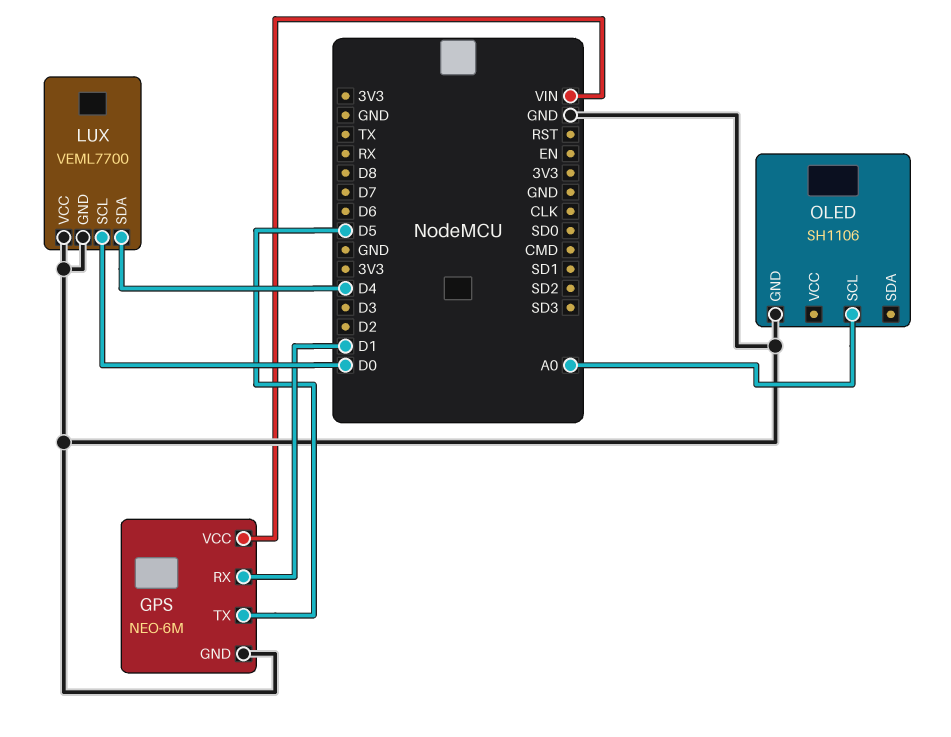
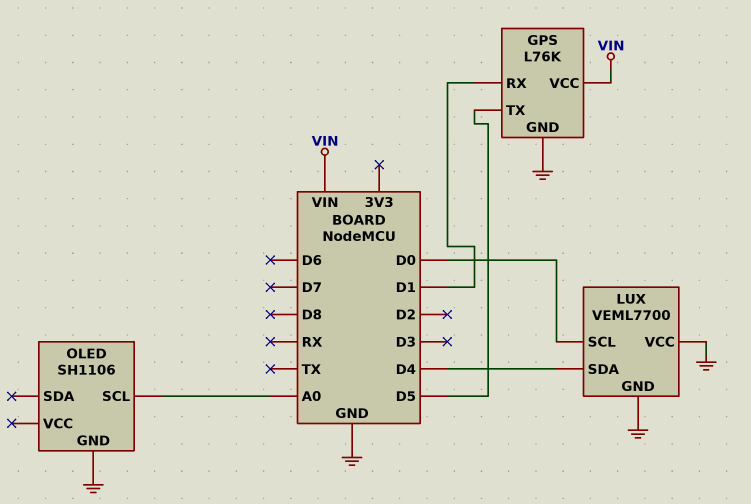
GPS: NEO-6M -> L76K

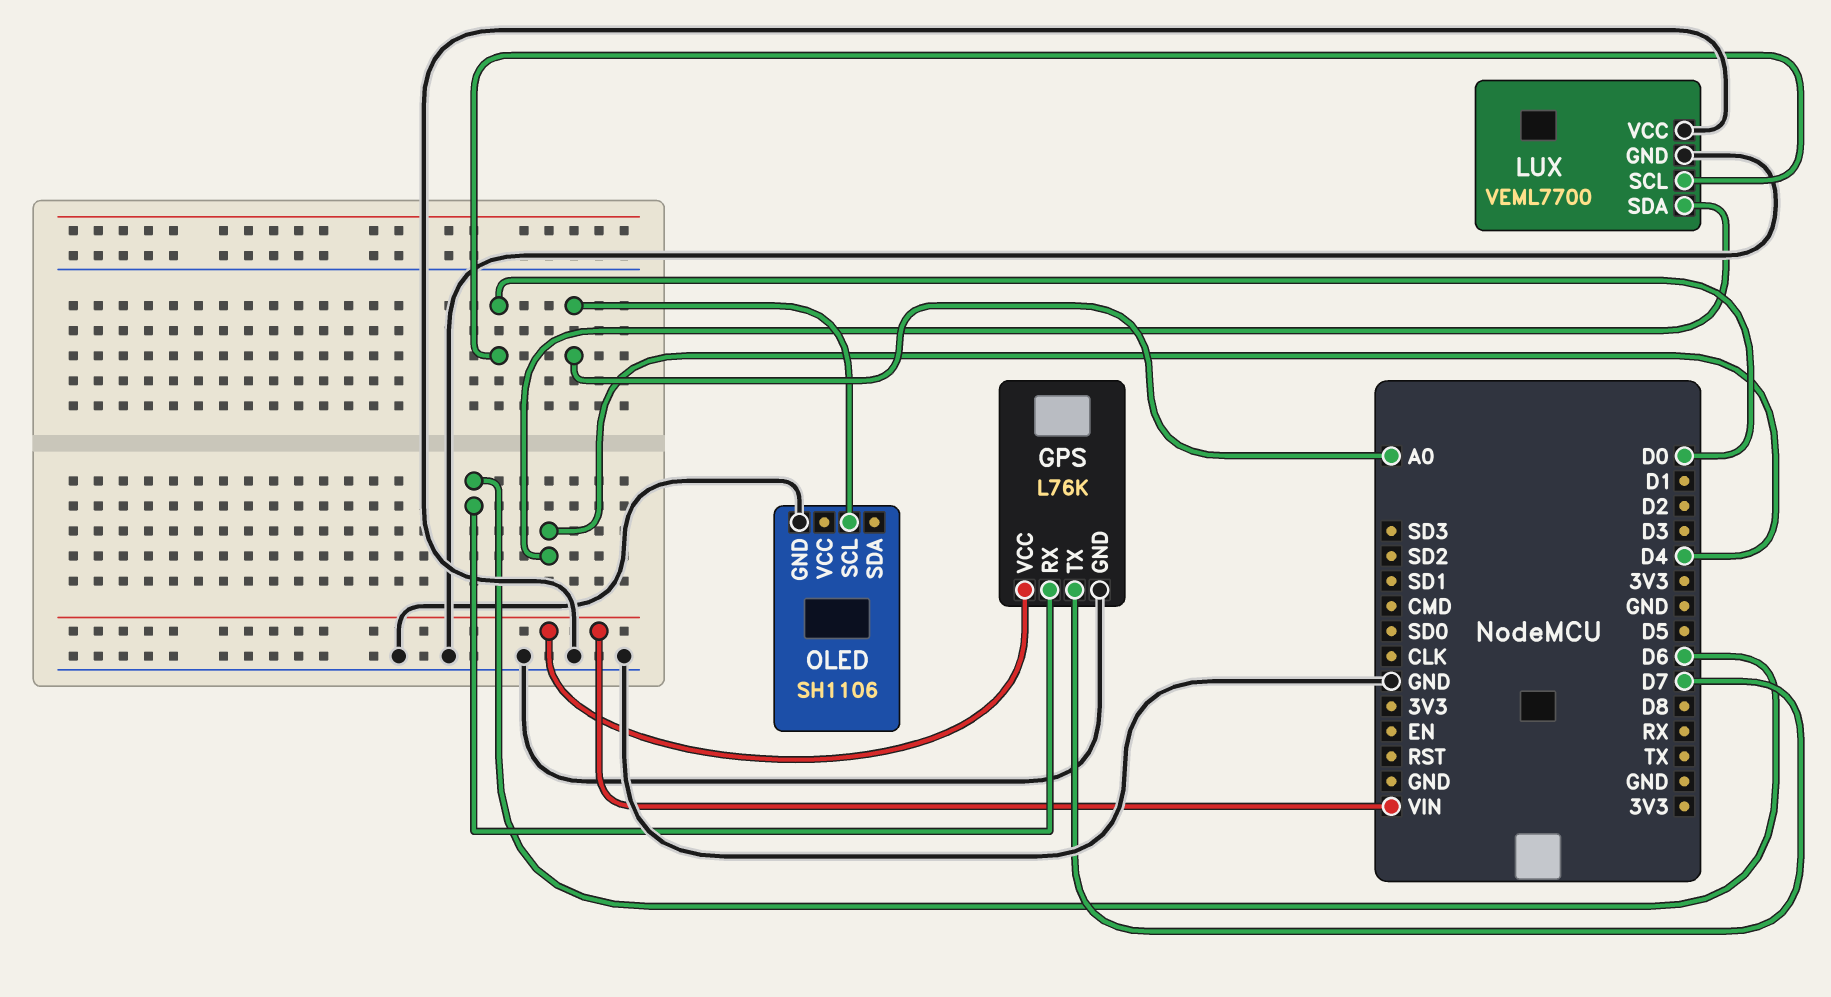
GPS pin RX: D1 -> D6
GPS pin TX: D5 -> D7

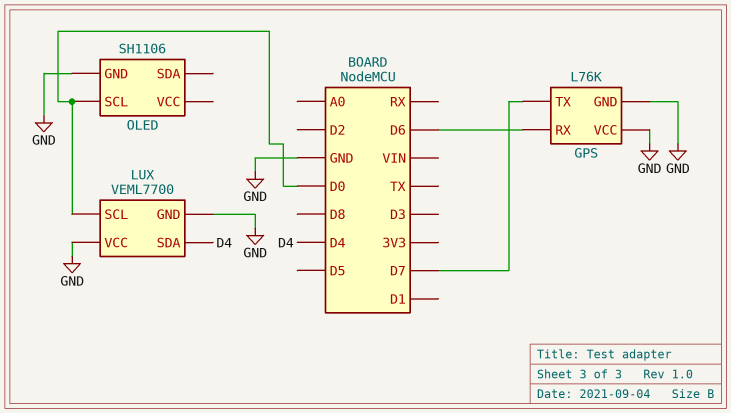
GPS pin VCC: VIN -> GND
OLED pin SCL: A0 -> D0

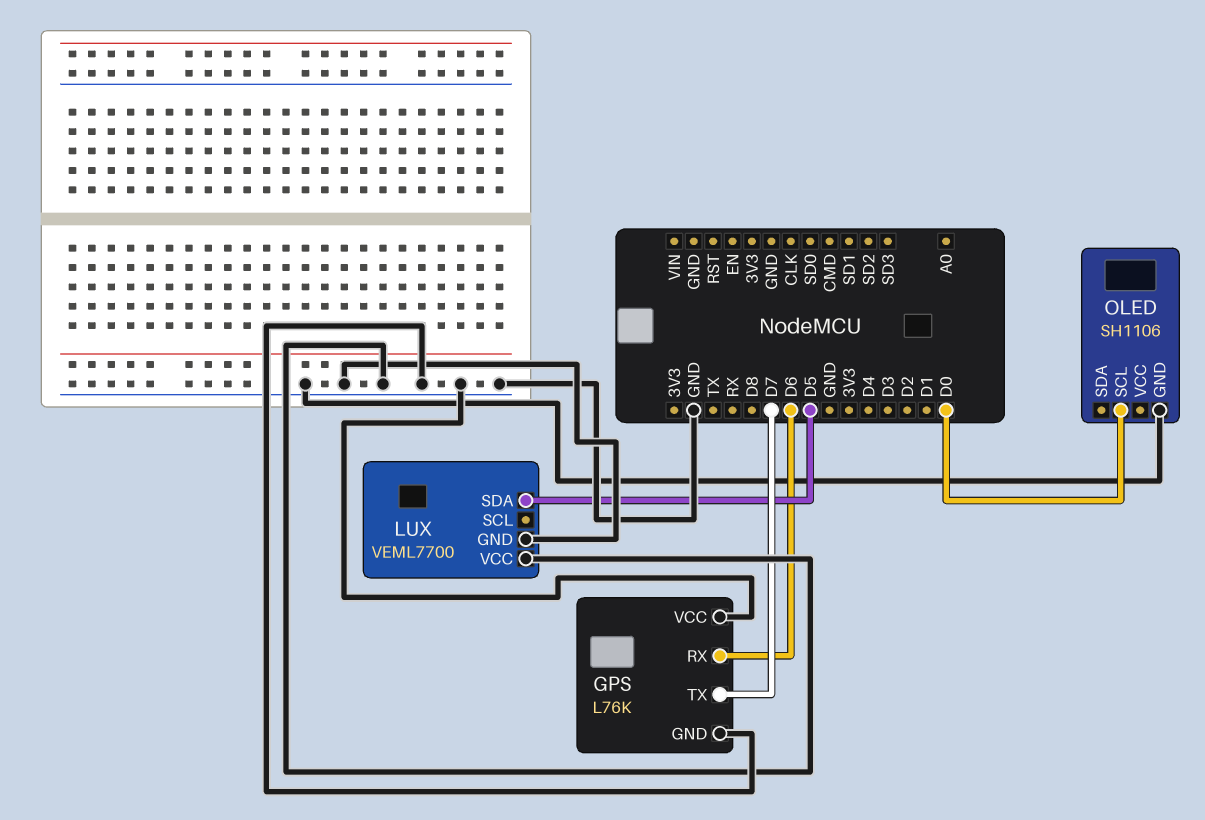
LUX pin SCL: D0 -> none
LUX pin SDA: D4 -> D5

